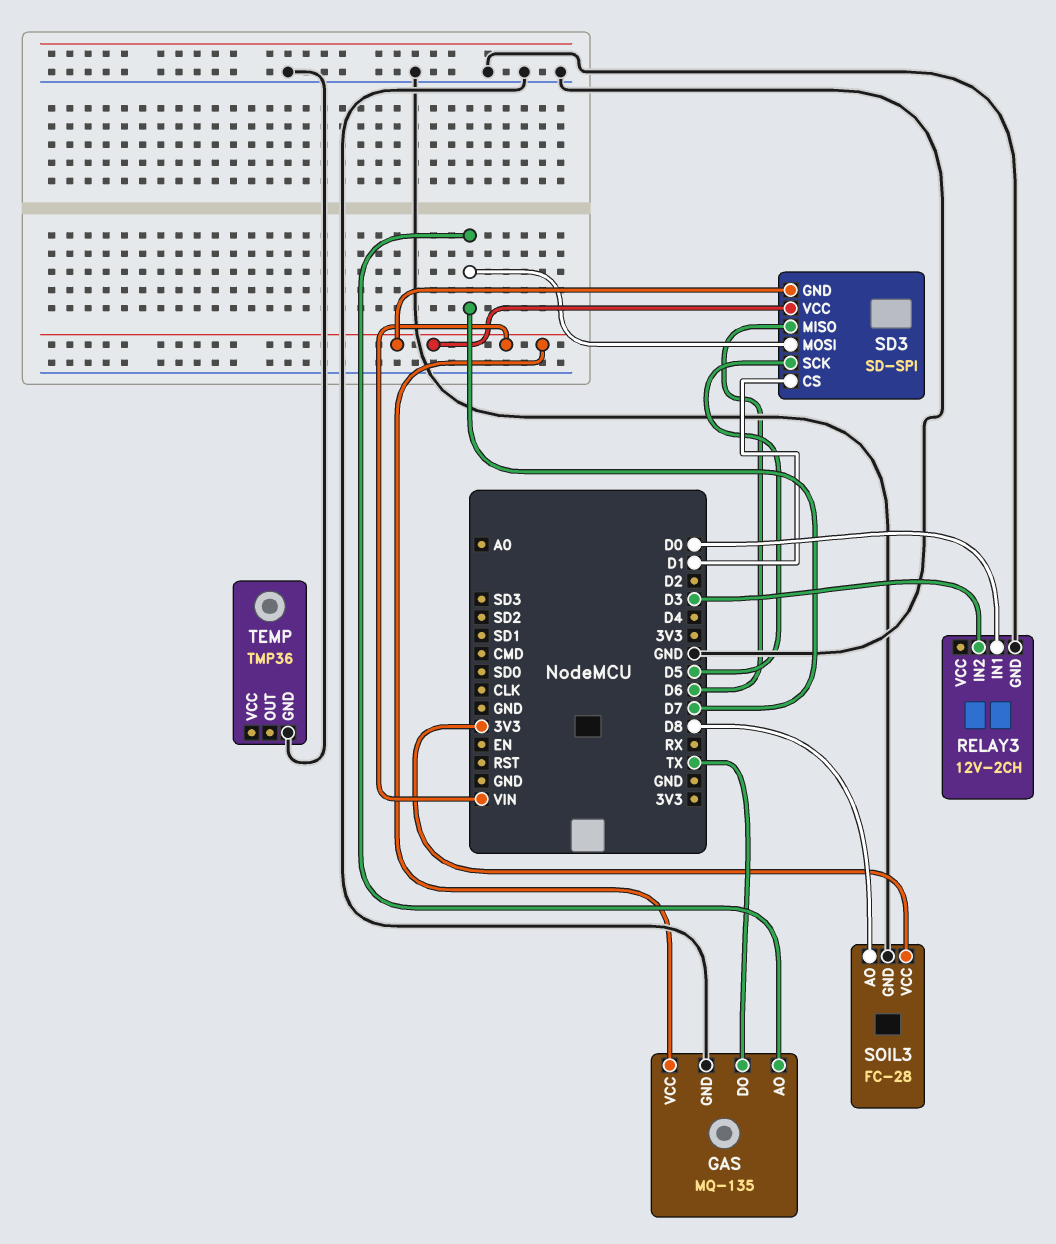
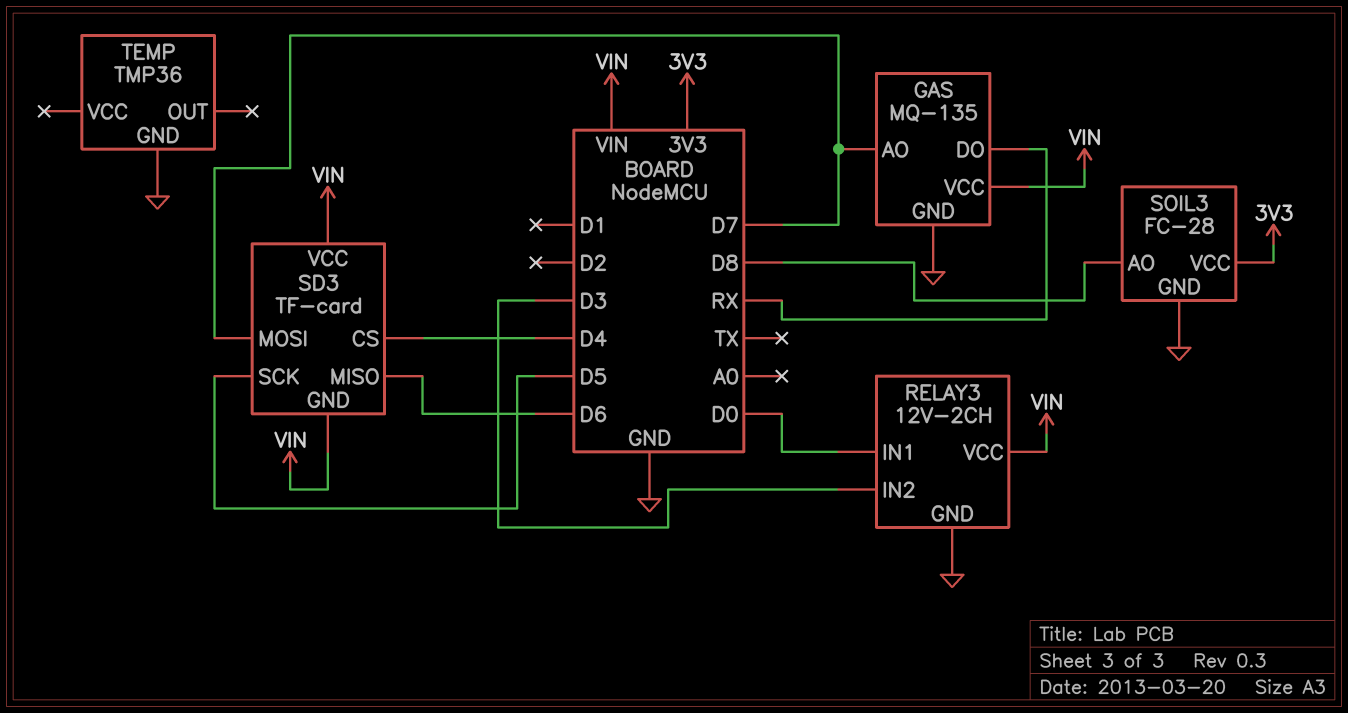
GAS pin DO: TX -> RX
RELAY3 pin VCC: none -> VIN
SD3: SD-SPI -> TF-card
SD3 pin CS: D1 -> D4

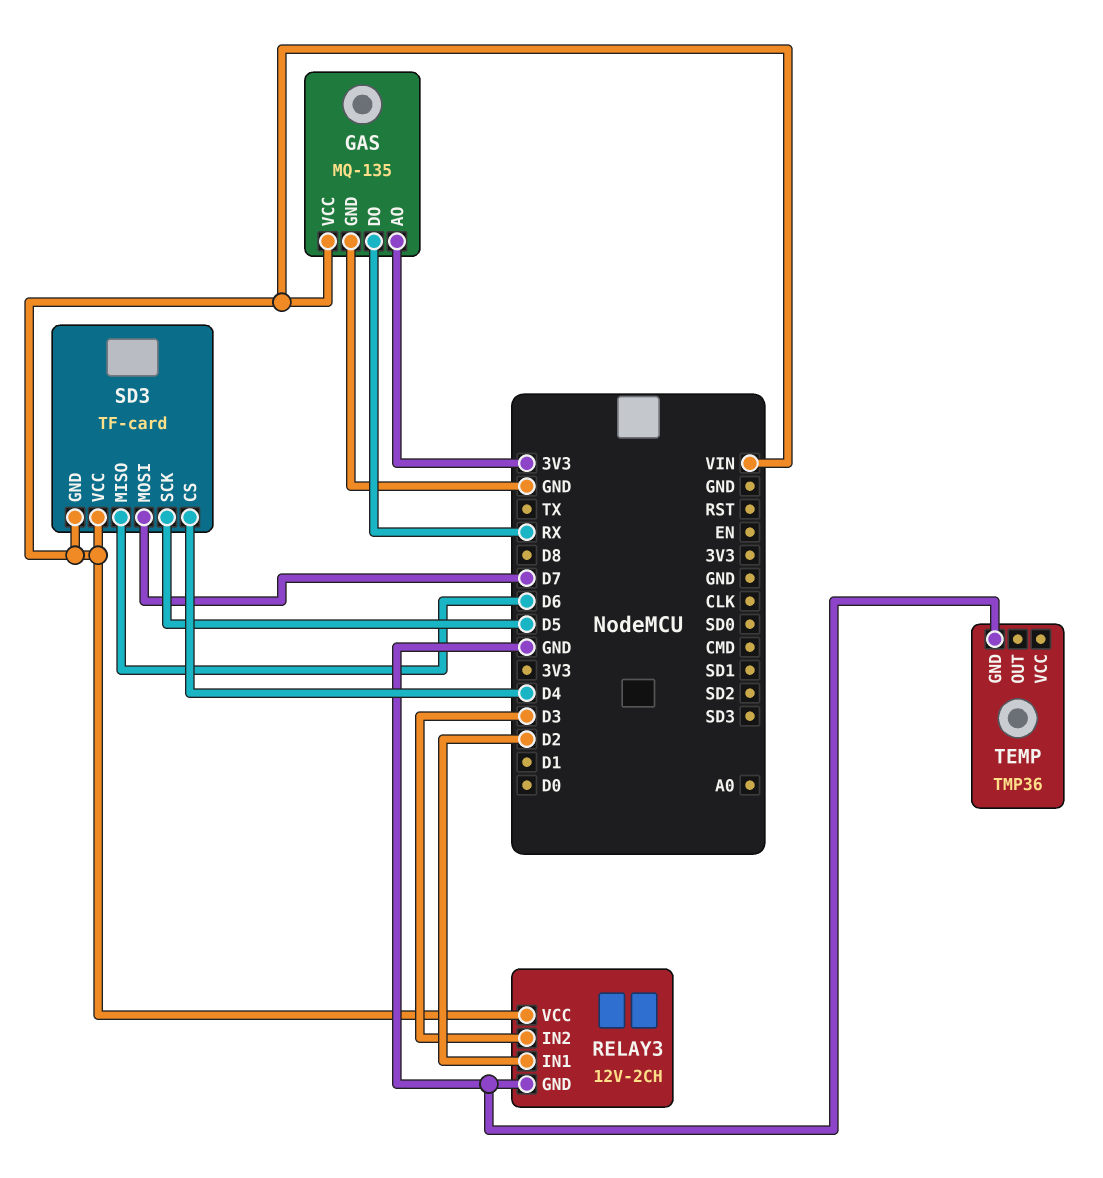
GAS pin AO: D7 -> 3V3
RELAY3 pin IN1: D0 -> D2
SOIL3: FC-28 -> none
SOIL3 pin AO: D8 -> none
SOIL3 pin GND: GND -> none
SOIL3 pin VCC: 3V3 -> none

